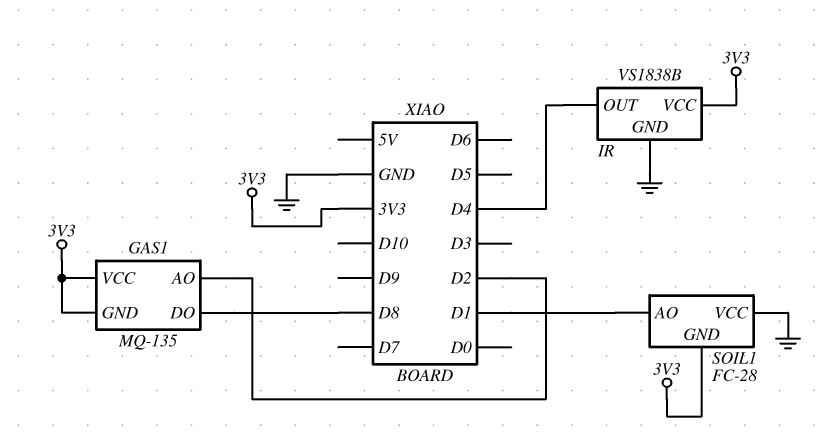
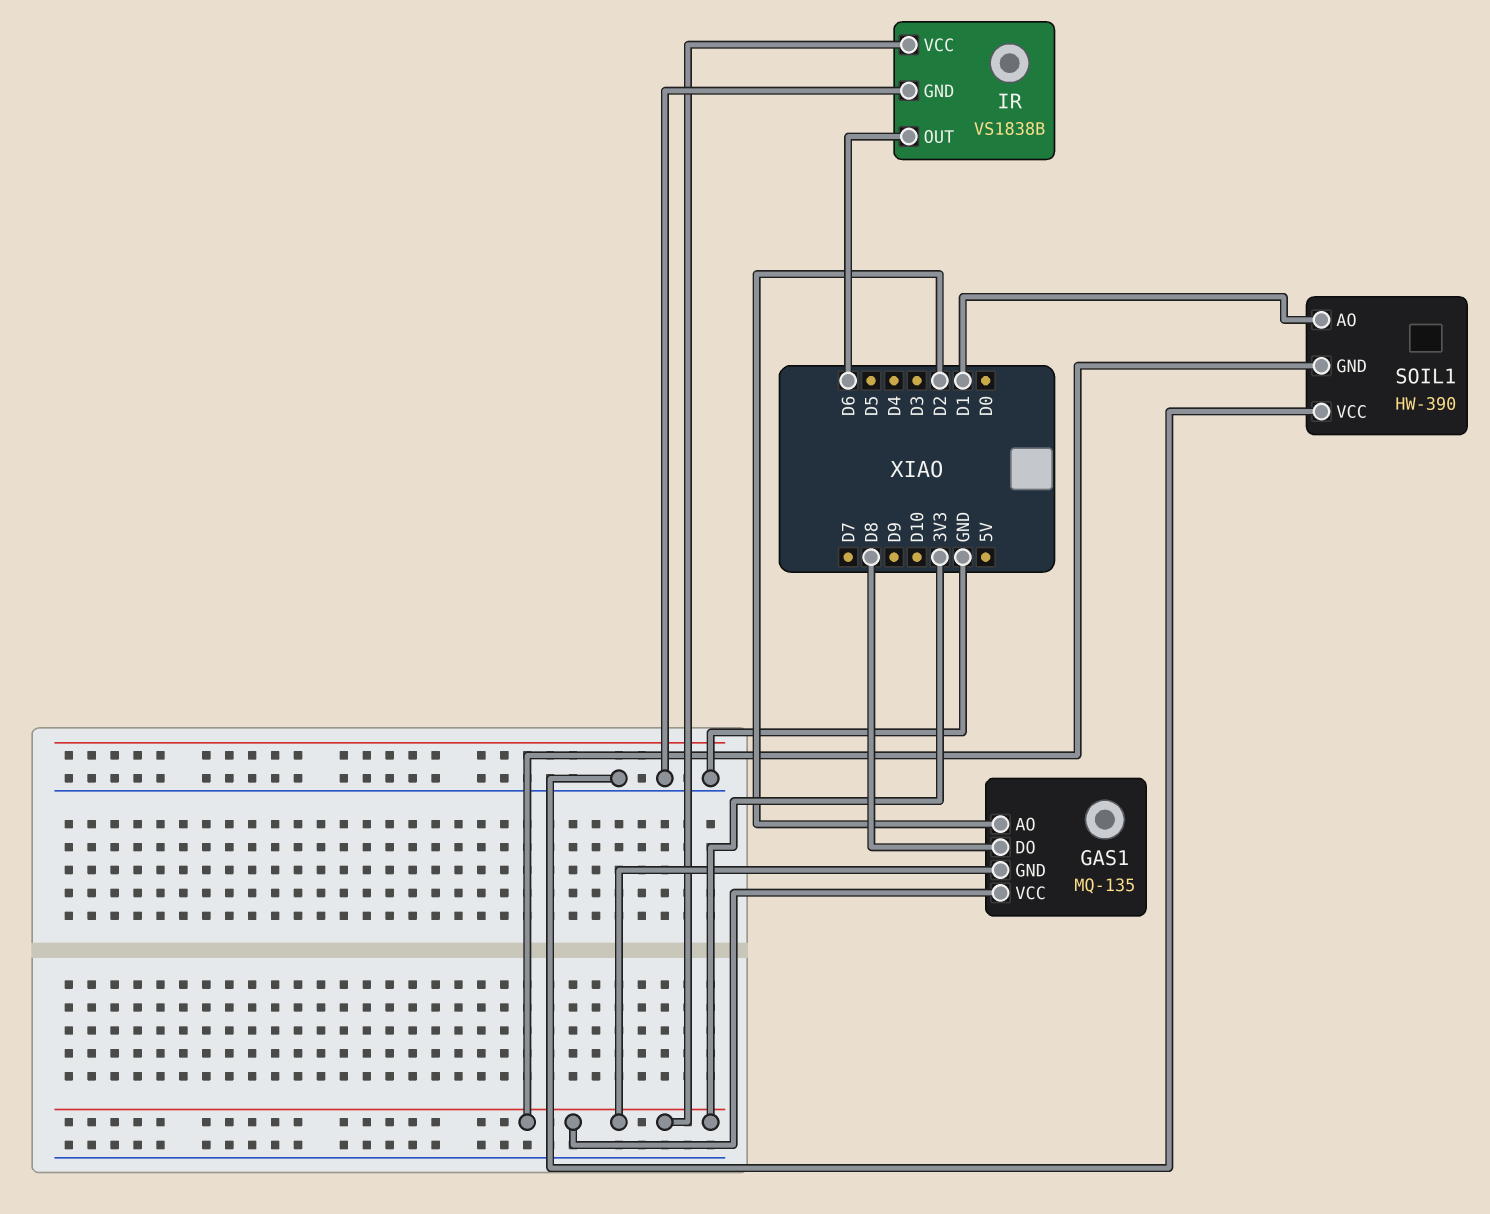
IR pin OUT: D4 -> D6
SOIL1: FC-28 -> HW-390

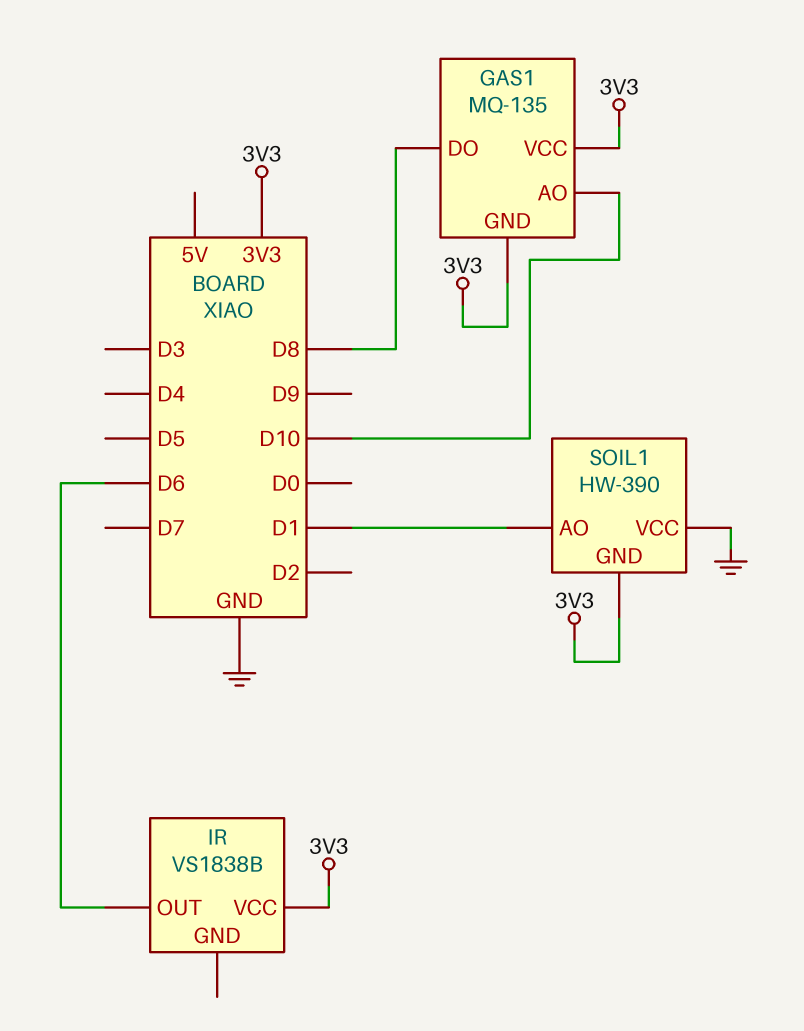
GAS1 pin AO: D2 -> D10
IR pin GND: GND -> none

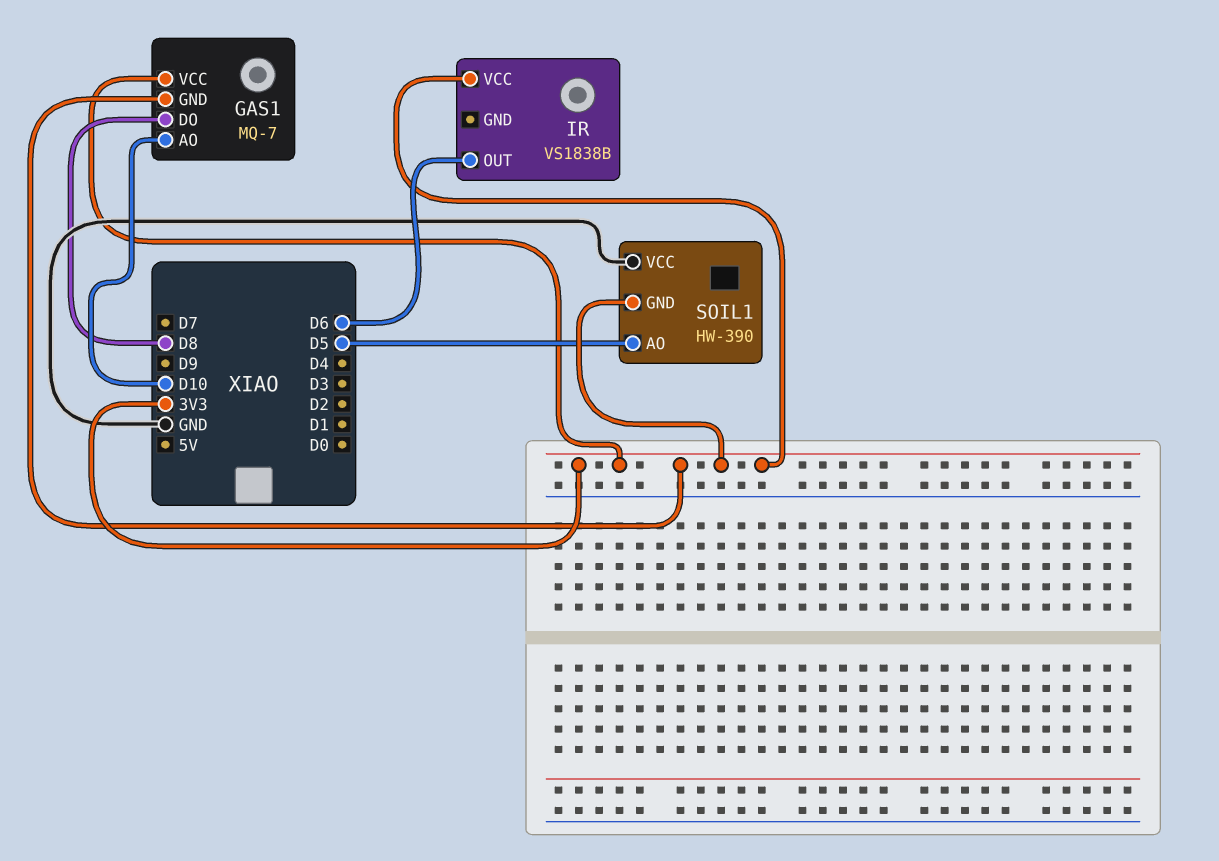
GAS1: MQ-135 -> MQ-7
SOIL1 pin AO: D1 -> D5

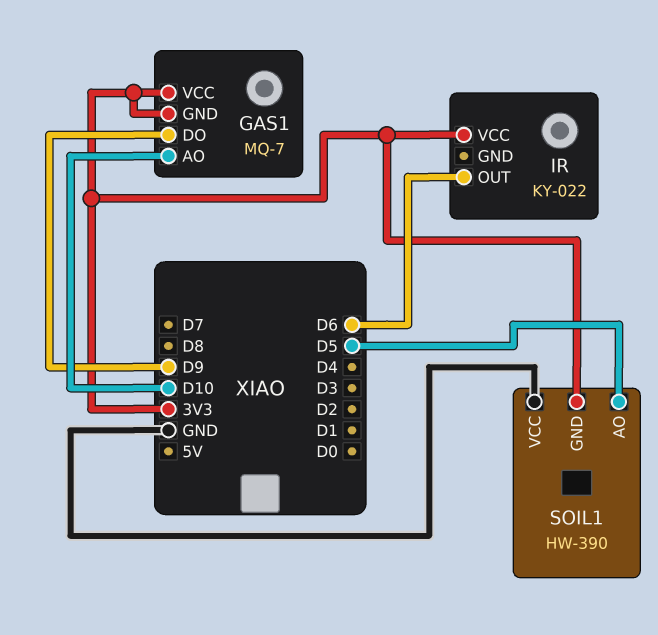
GAS1 pin DO: D8 -> D9
IR: VS1838B -> KY-022

